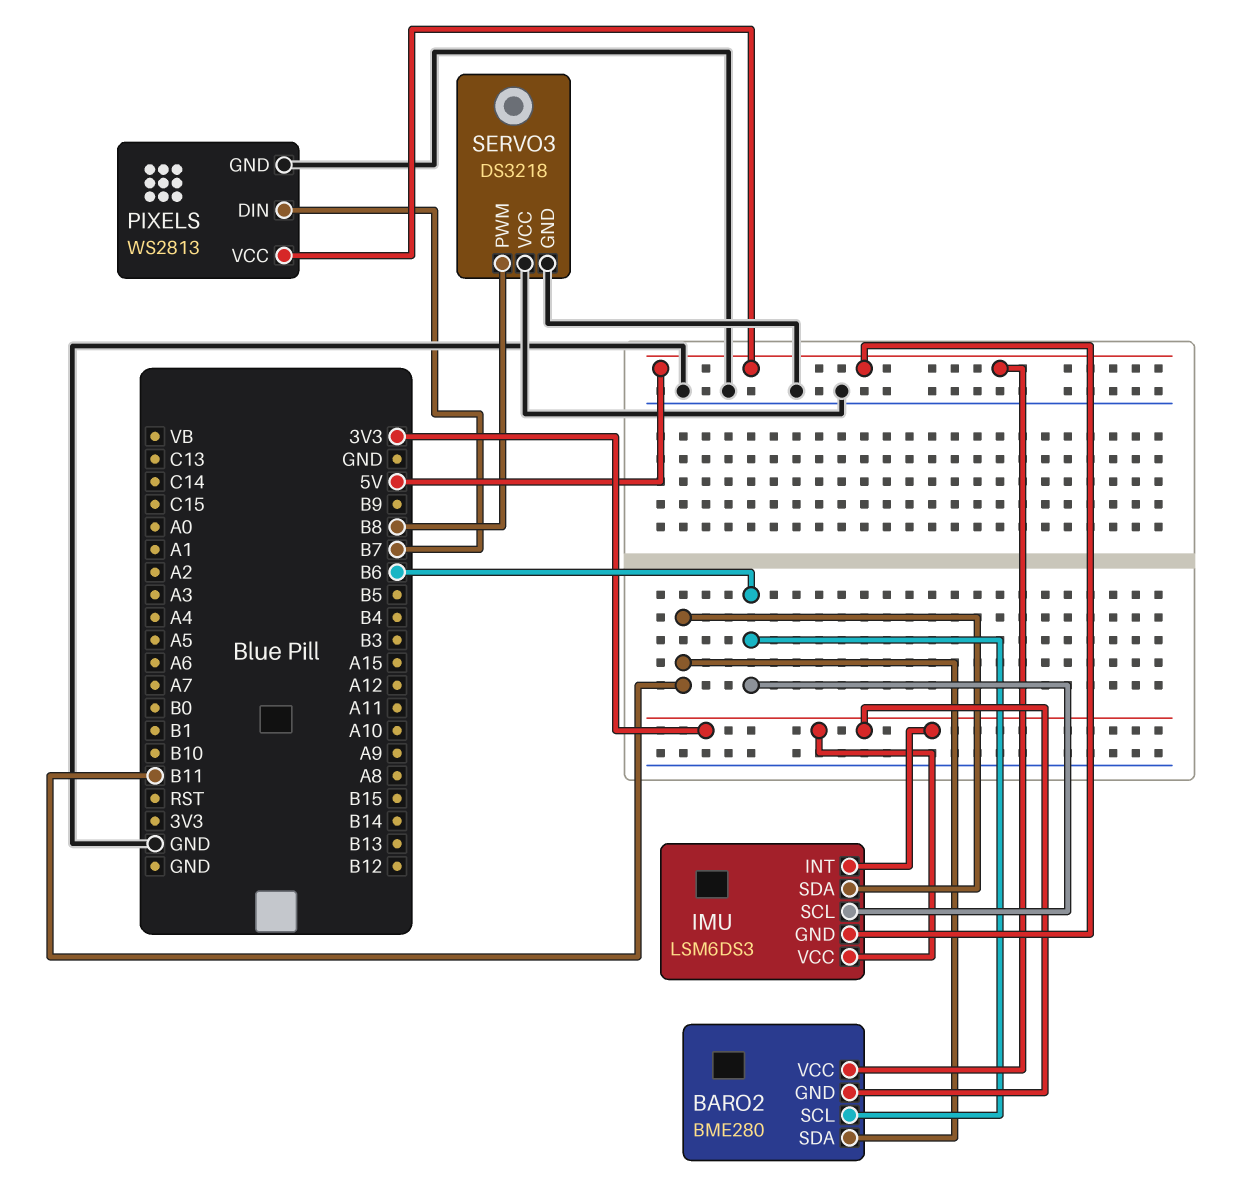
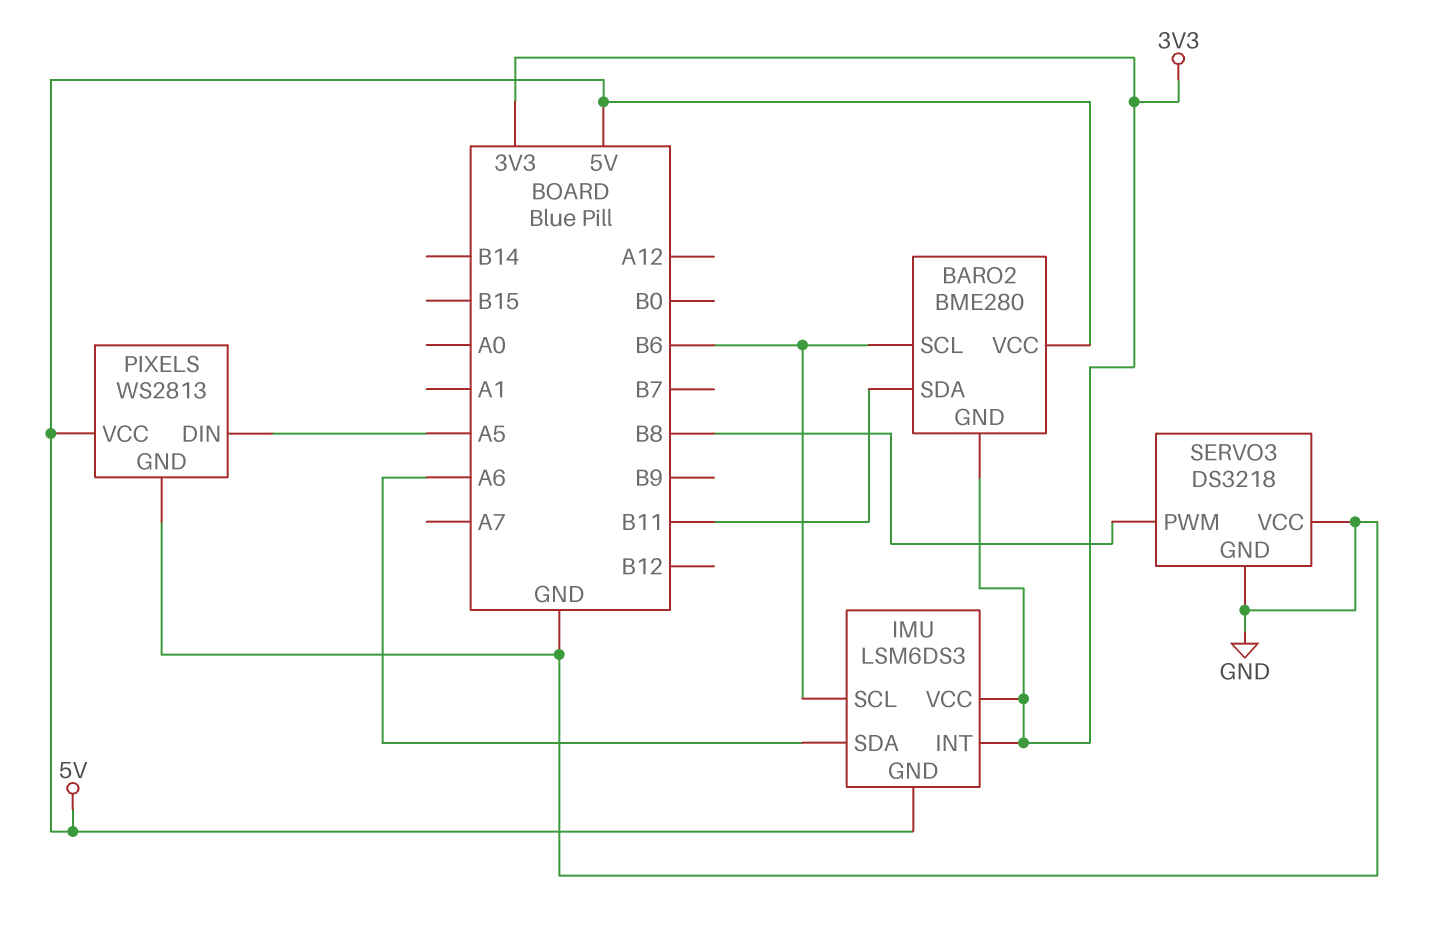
IMU pin SDA: B11 -> A6
PIXELS pin DIN: B7 -> A5

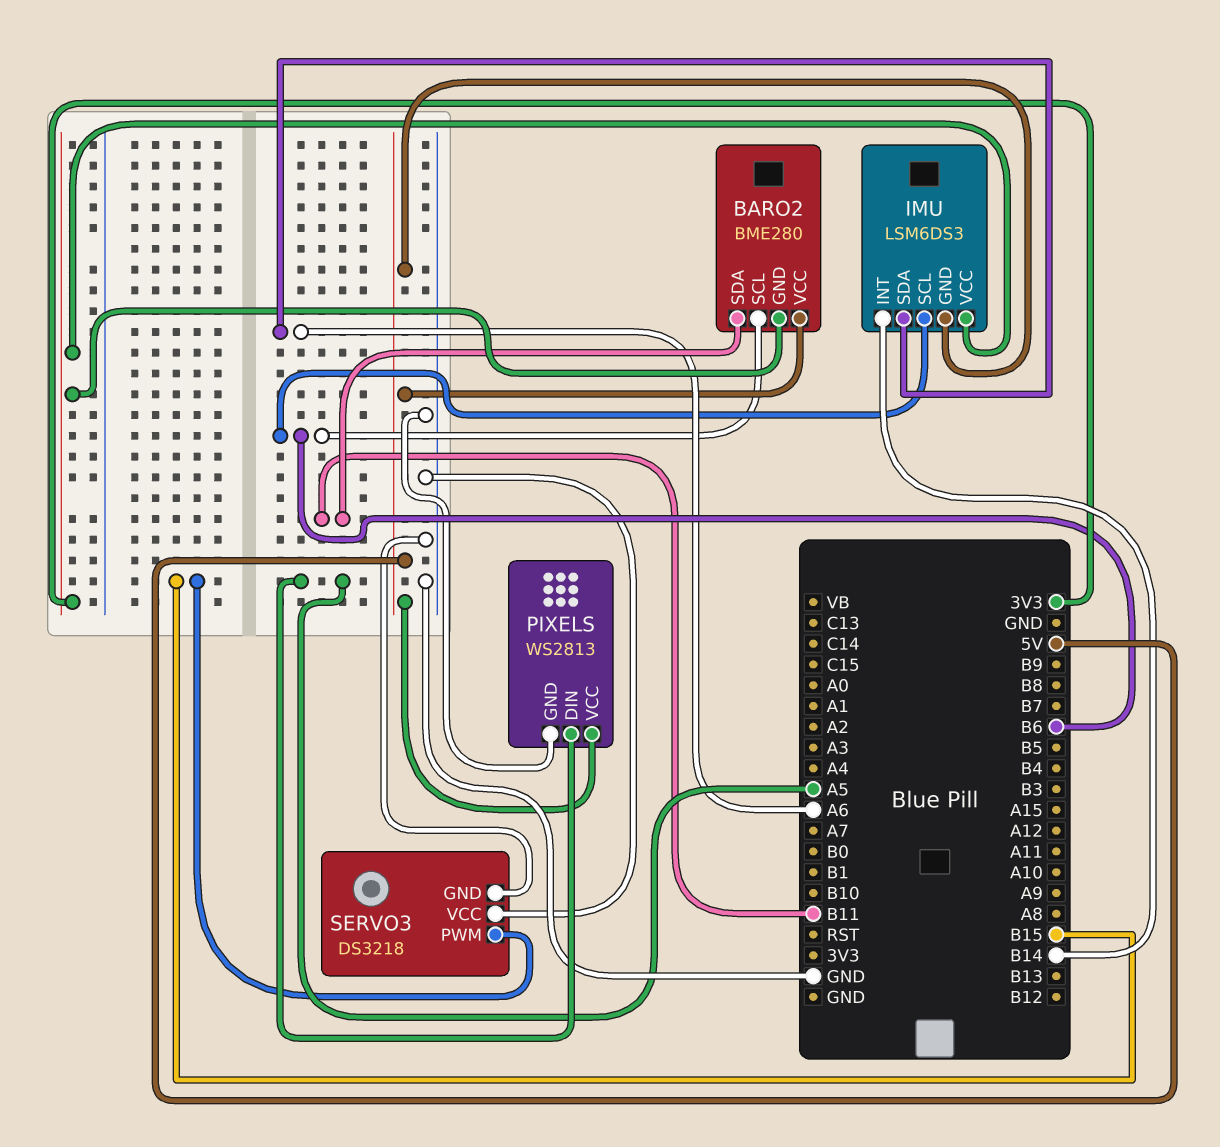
IMU pin INT: 3V3 -> B14
SERVO3 pin PWM: B8 -> B15

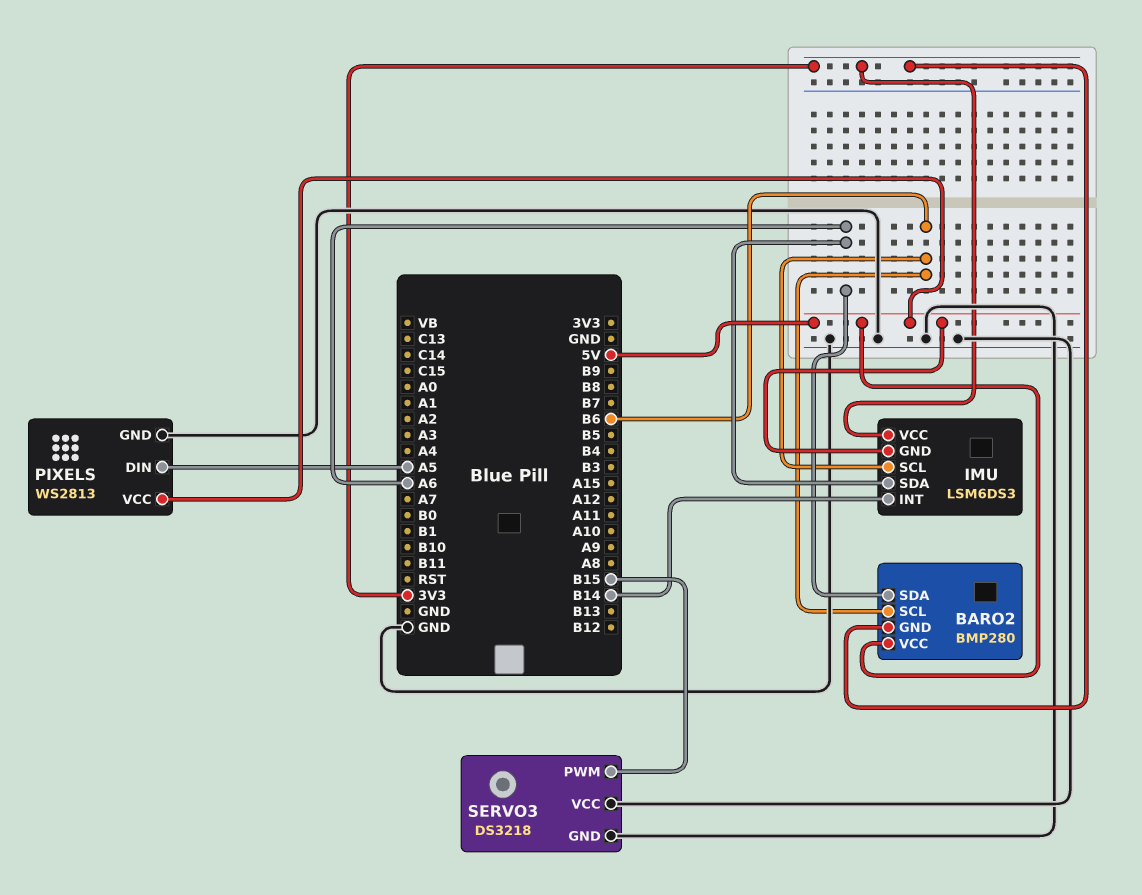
BARO2: BME280 -> BMP280
BARO2 pin SDA: B11 -> A6

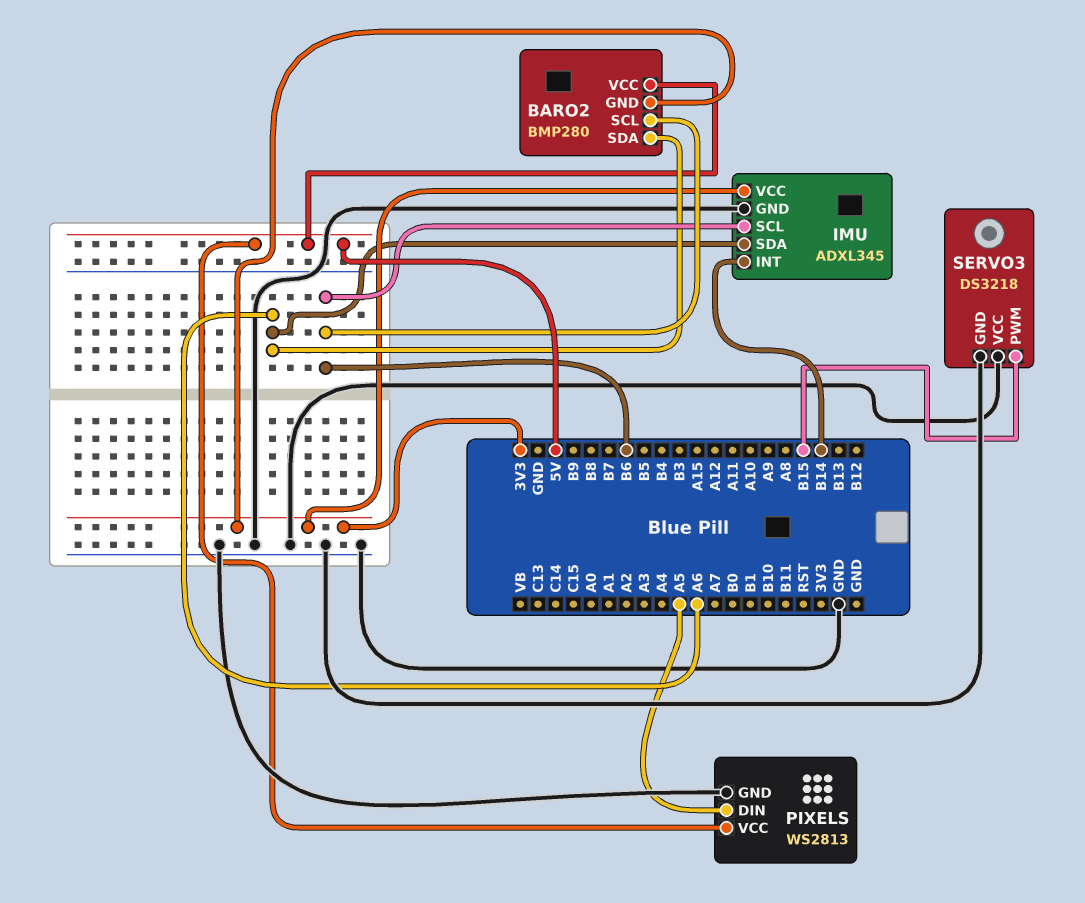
IMU: LSM6DS3 -> ADXL345
IMU pin GND: 5V -> GND

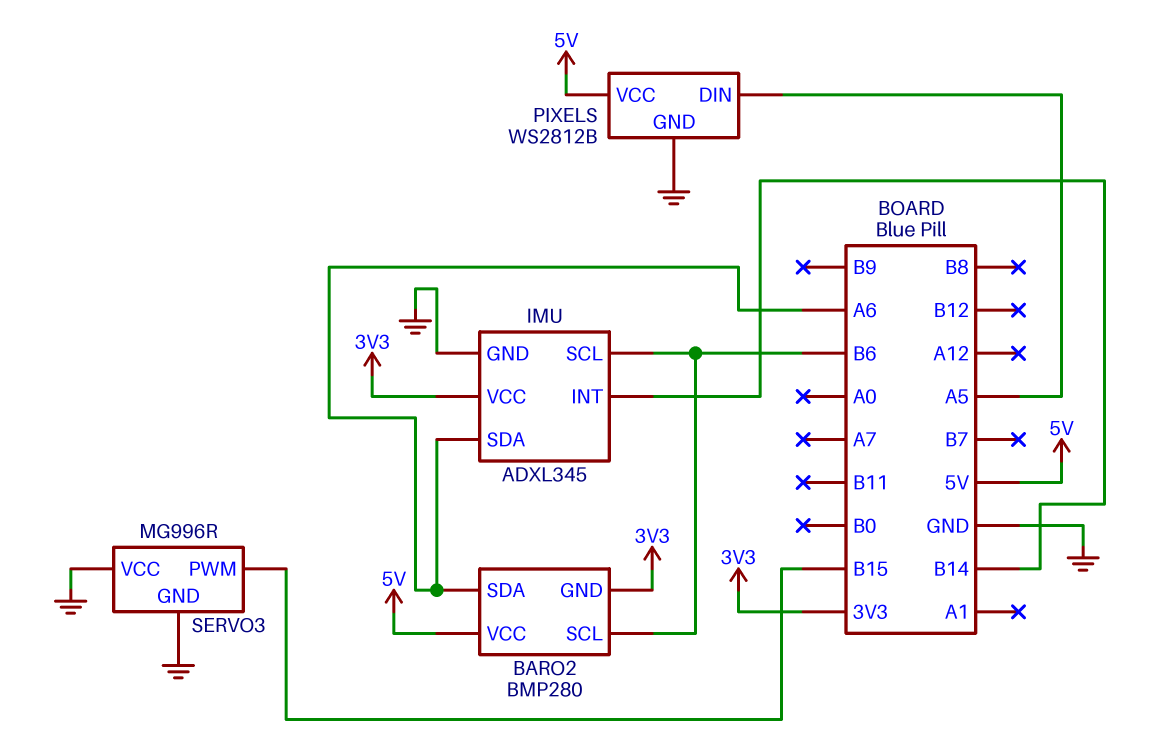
PIXELS: WS2813 -> WS2812B
SERVO3: DS3218 -> MG996R

